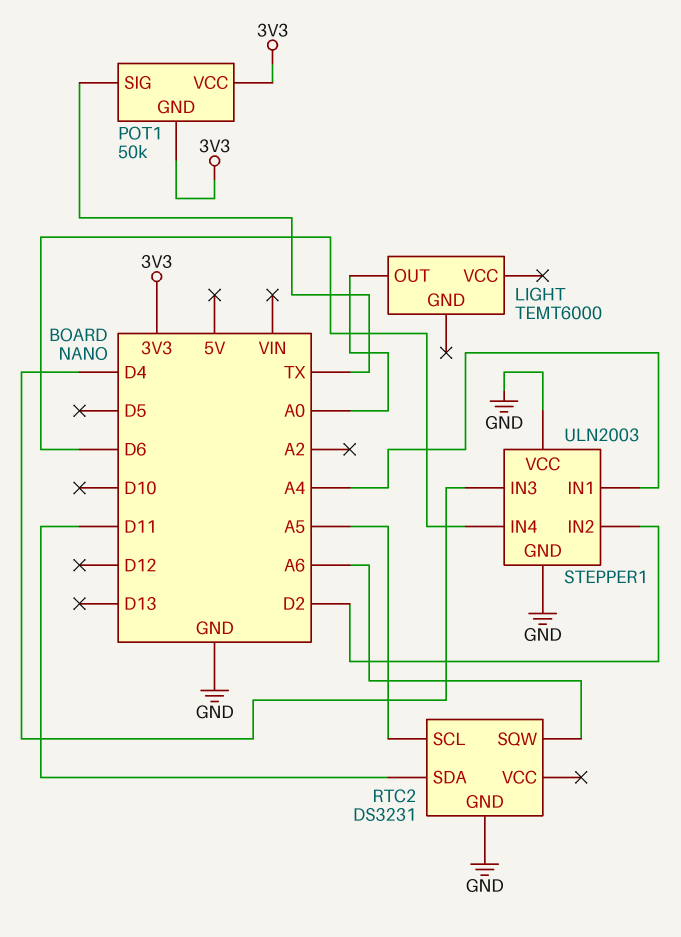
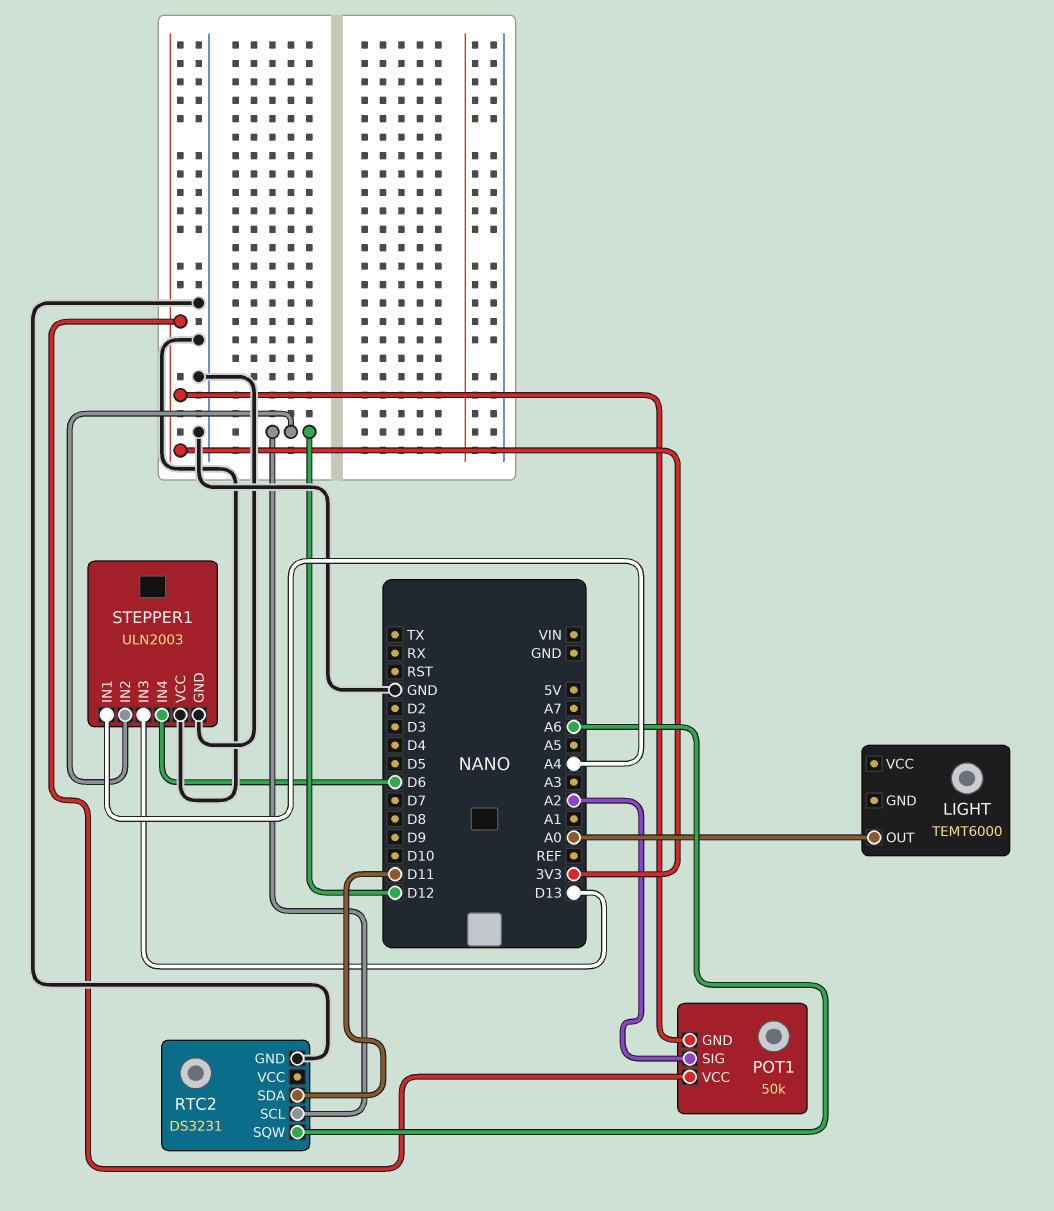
POT1 pin SIG: TX -> A2
RTC2 pin SCL: A5 -> D12
STEPPER1 pin IN2: D2 -> D12
STEPPER1 pin IN3: D4 -> D13

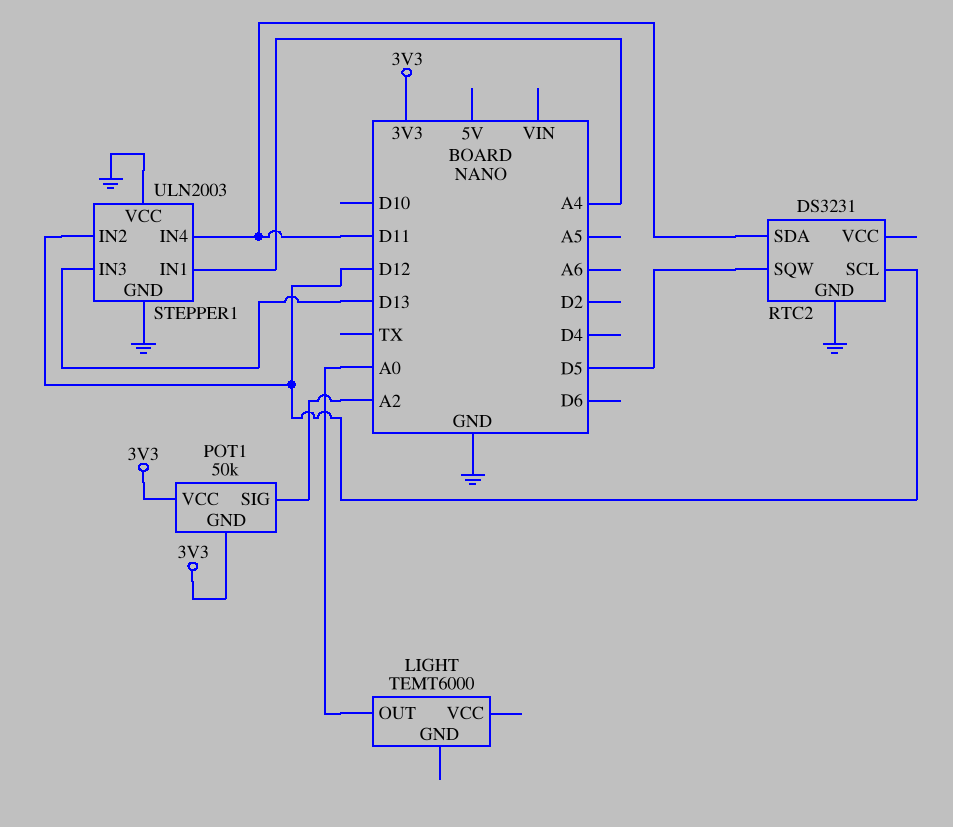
RTC2 pin SQW: A6 -> D5
STEPPER1 pin IN4: D6 -> D11

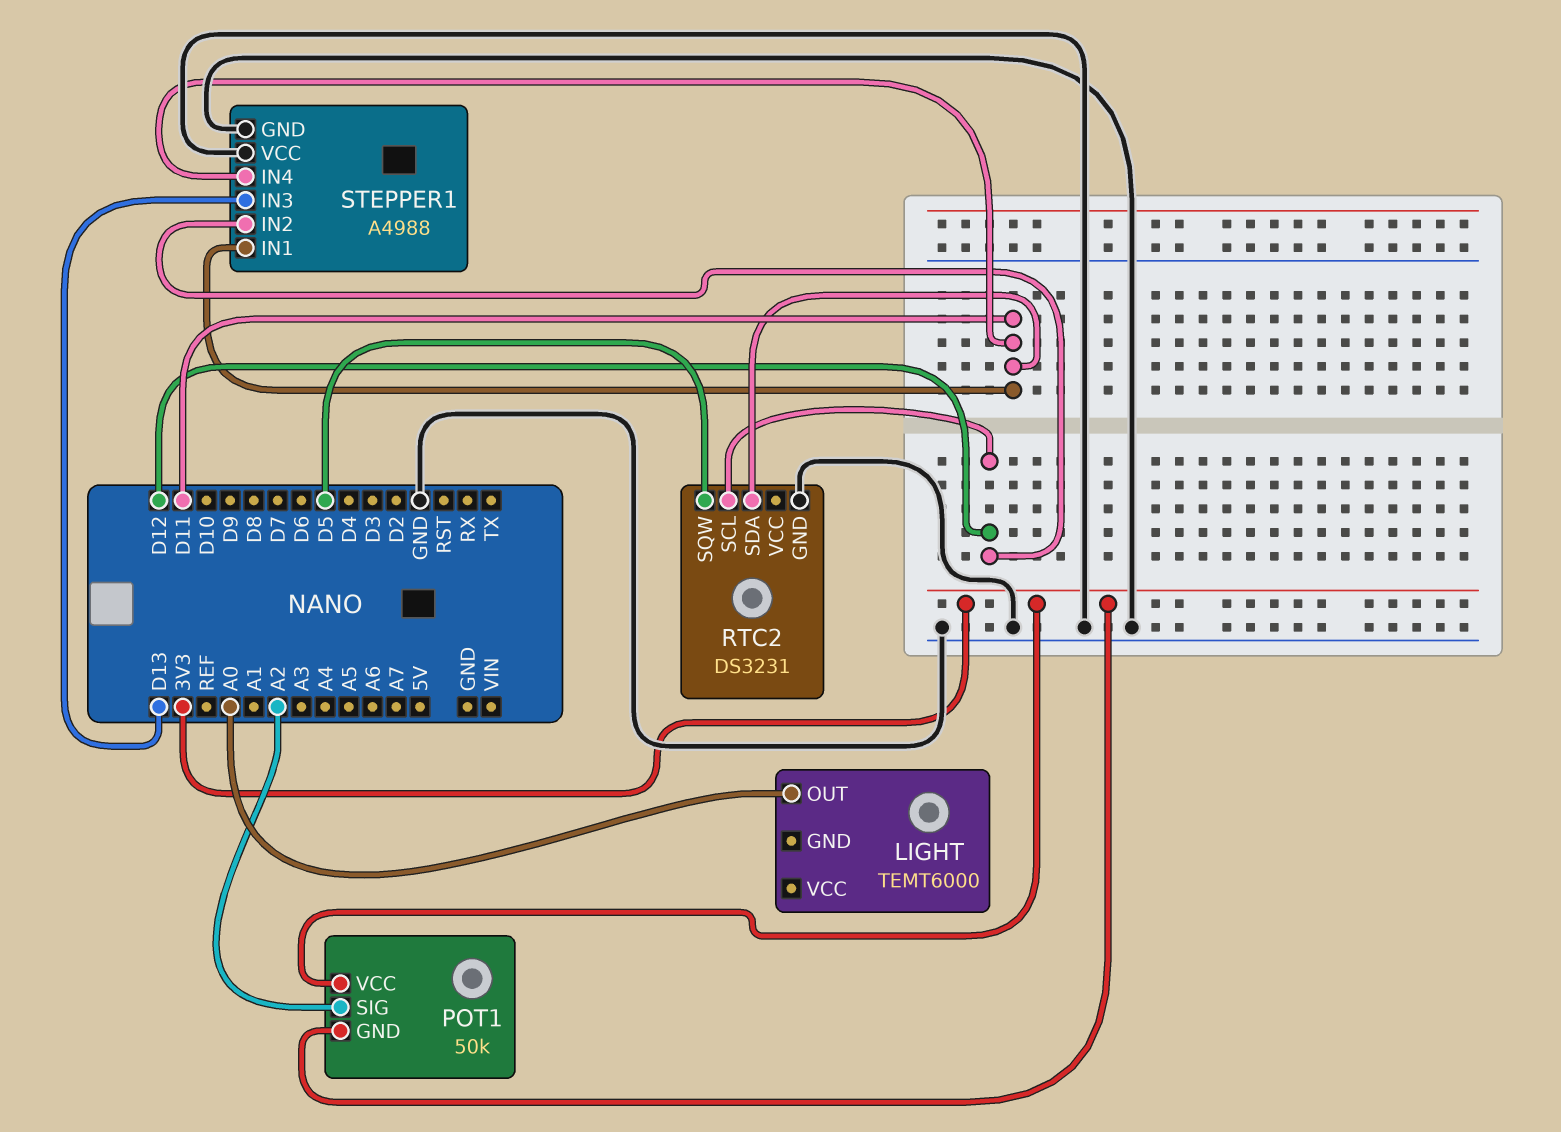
STEPPER1: ULN2003 -> A4988
STEPPER1 pin IN1: A4 -> D11

